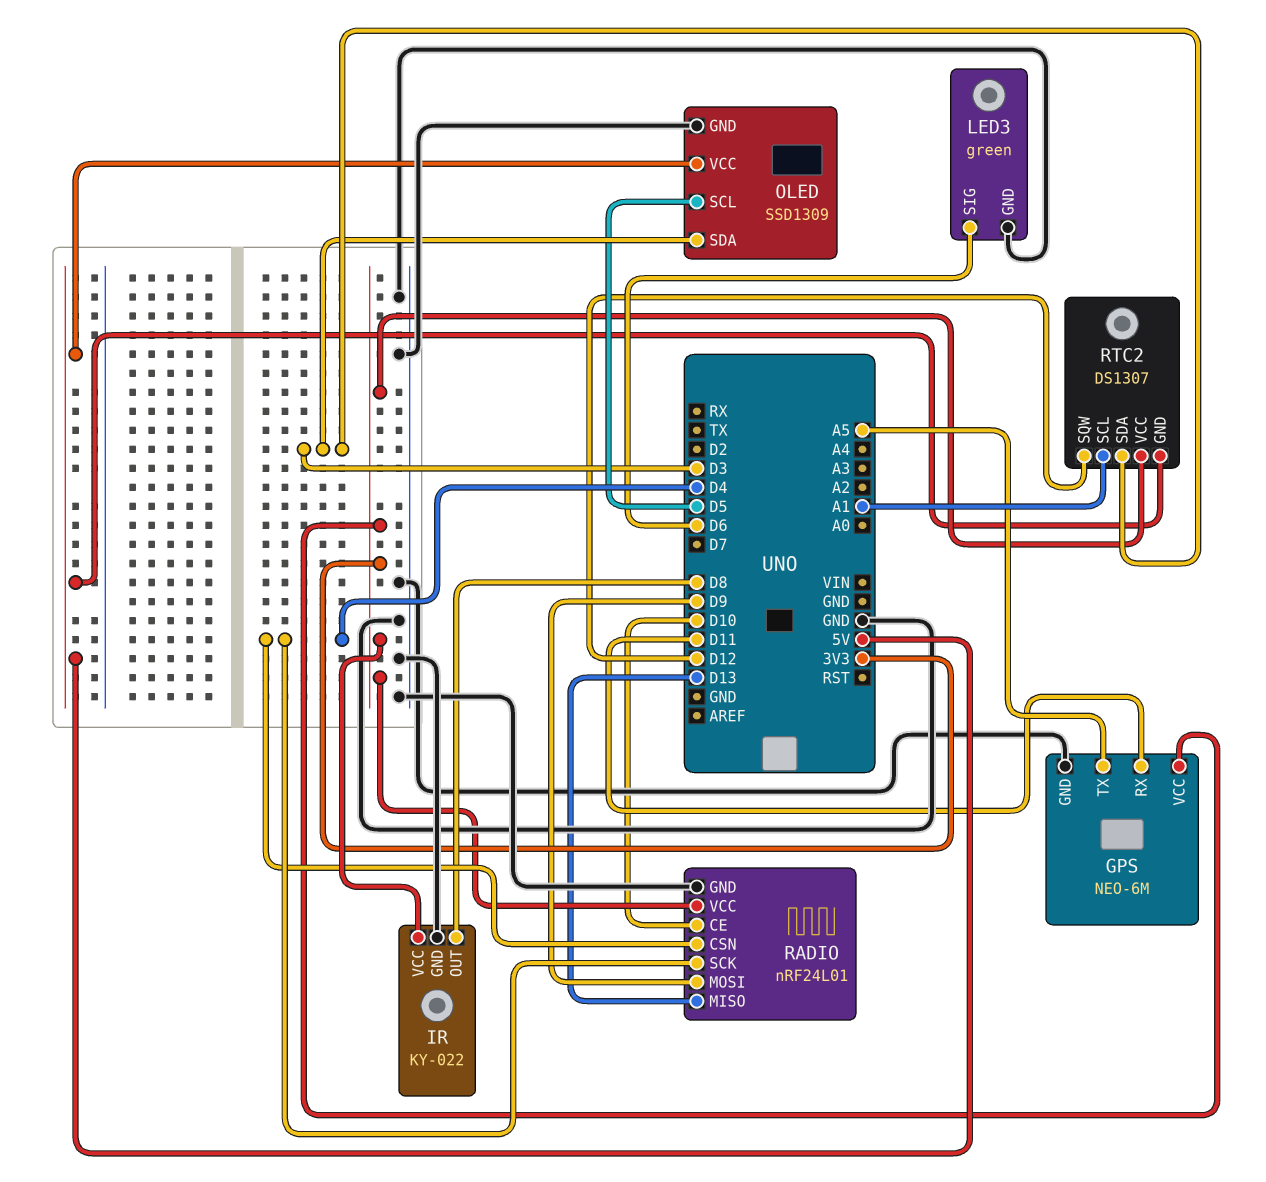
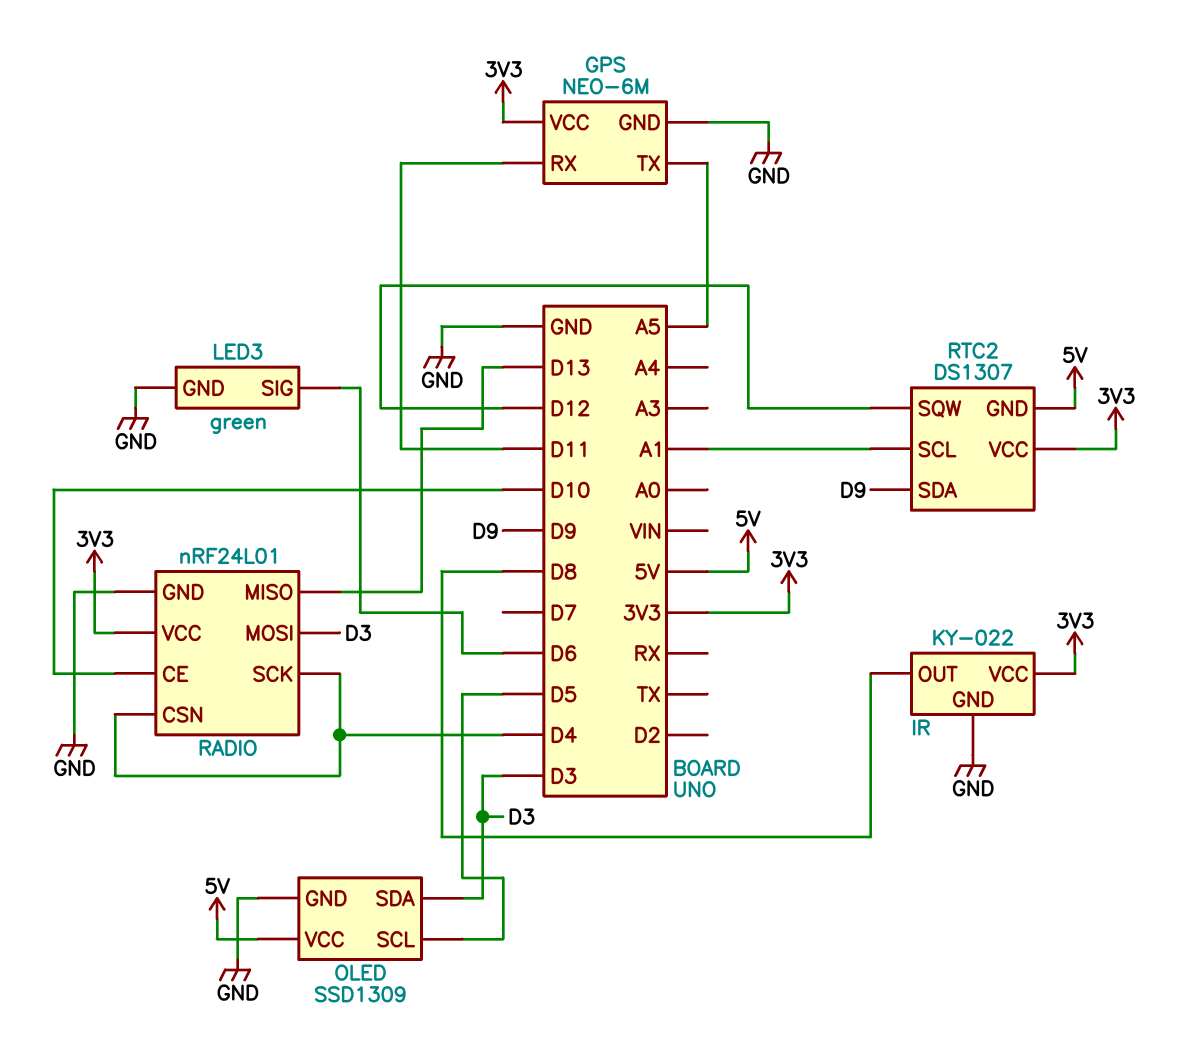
RADIO pin MOSI: D9 -> D3
RTC2 pin SDA: D3 -> D9

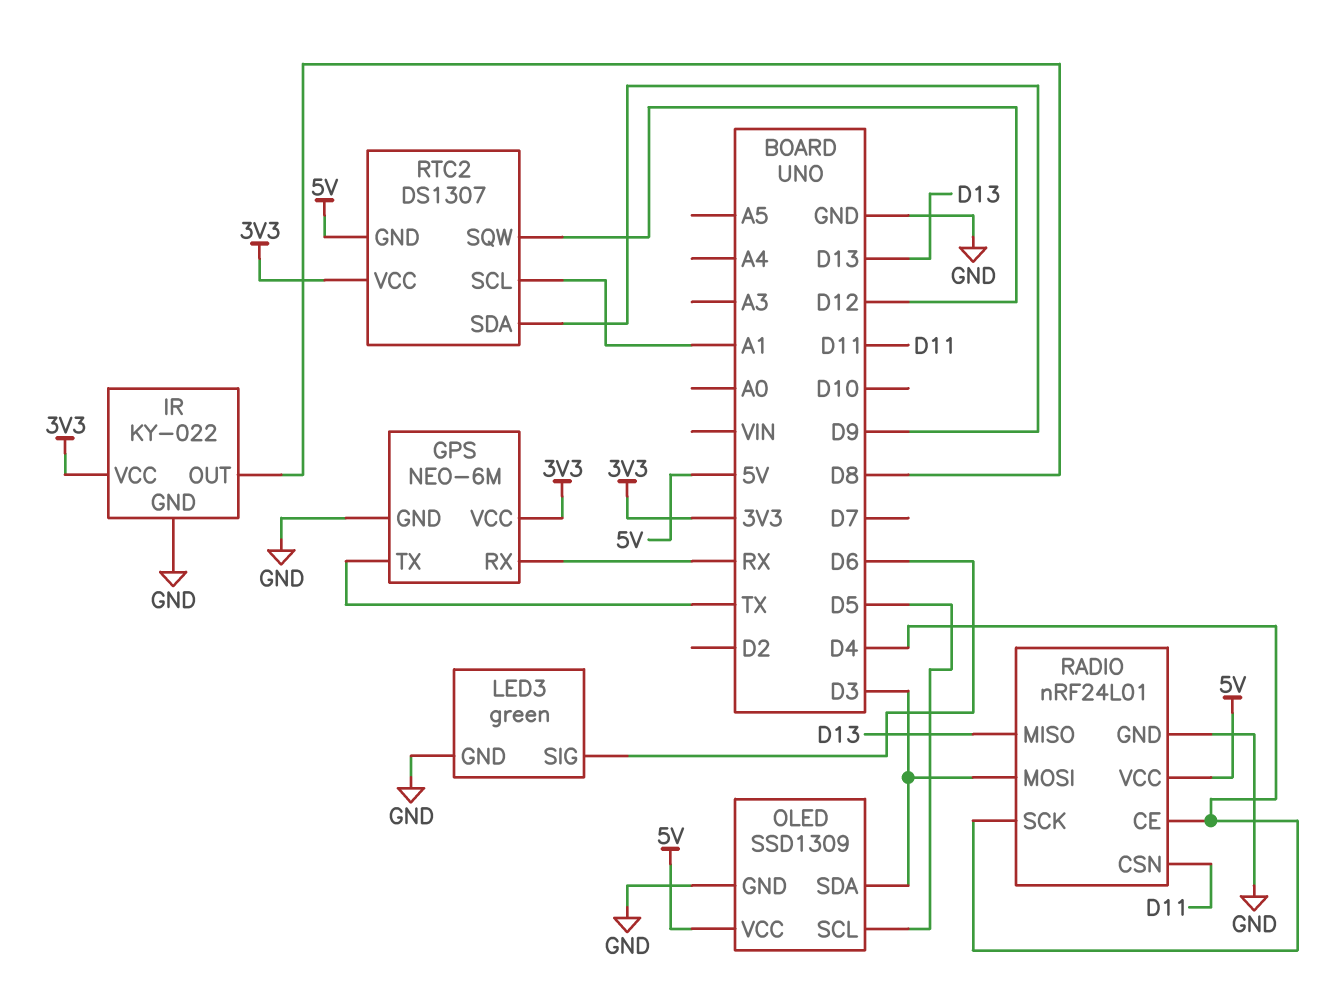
GPS pin RX: D11 -> RX
GPS pin TX: A5 -> TX
RADIO pin CE: D10 -> D4
RADIO pin CSN: D4 -> D11
RADIO pin VCC: 3V3 -> 5V

